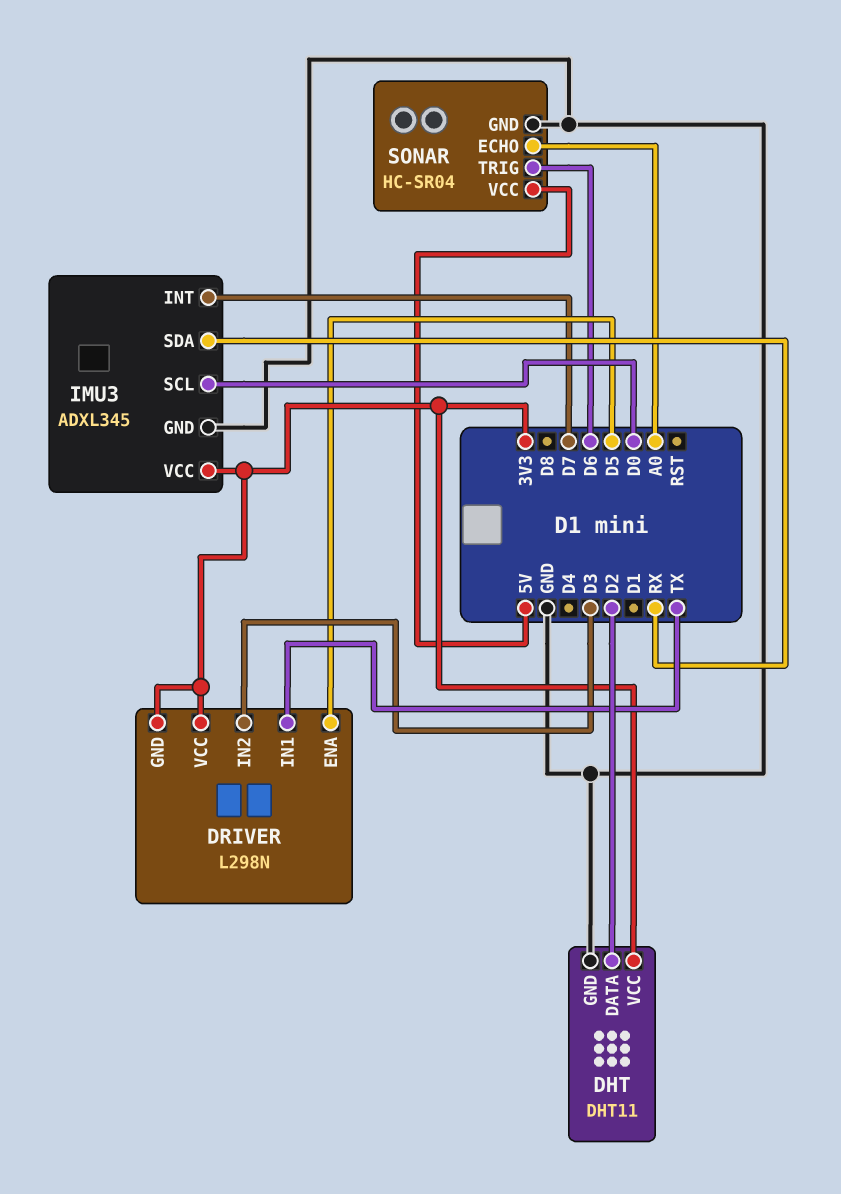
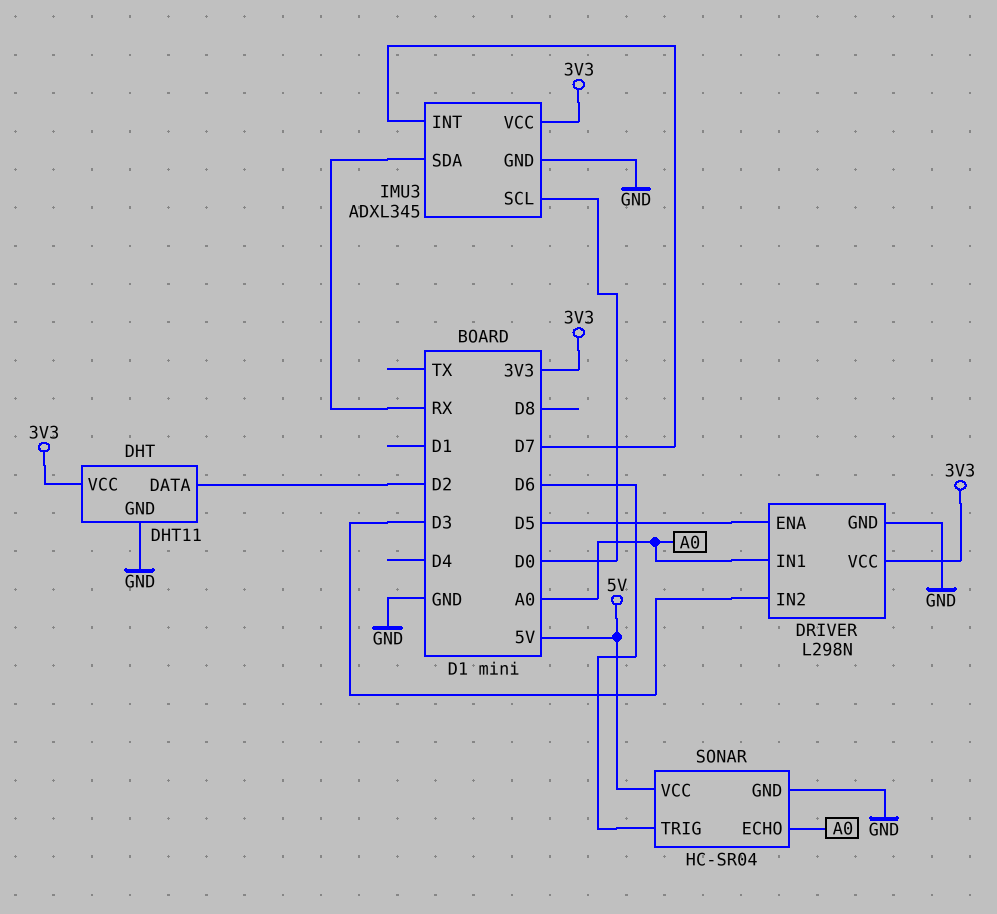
DRIVER pin GND: 3V3 -> GND
DRIVER pin IN1: TX -> A0

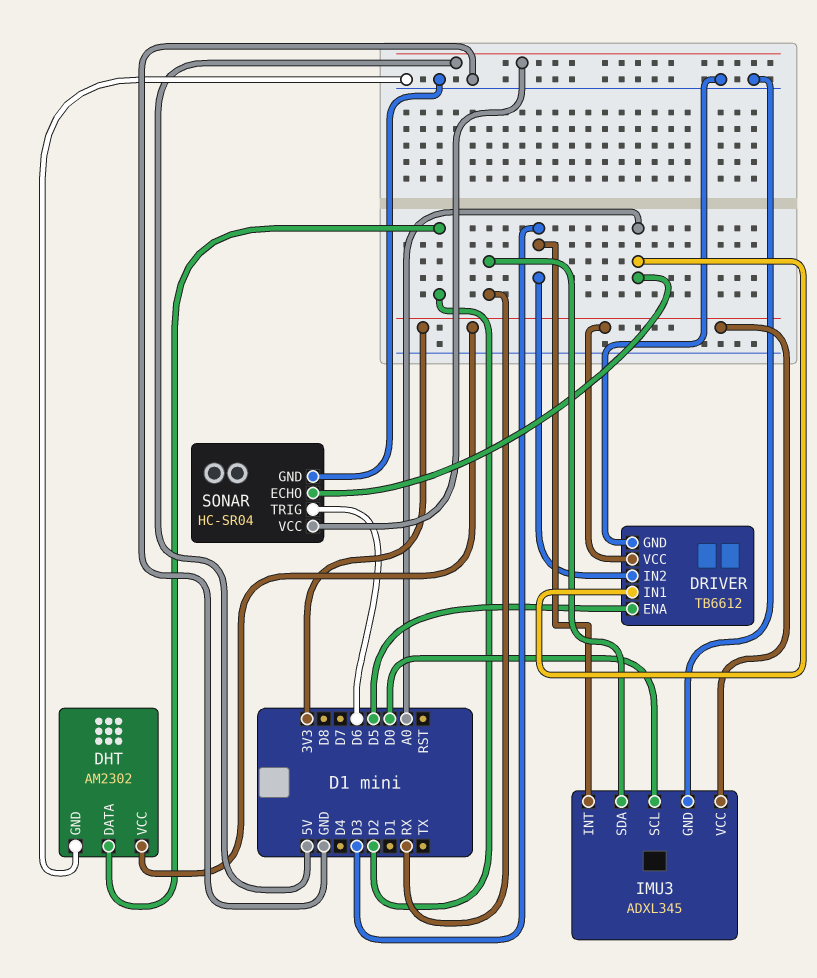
DHT: DHT11 -> AM2302
DRIVER: L298N -> TB6612
IMU3 pin INT: D7 -> D3

